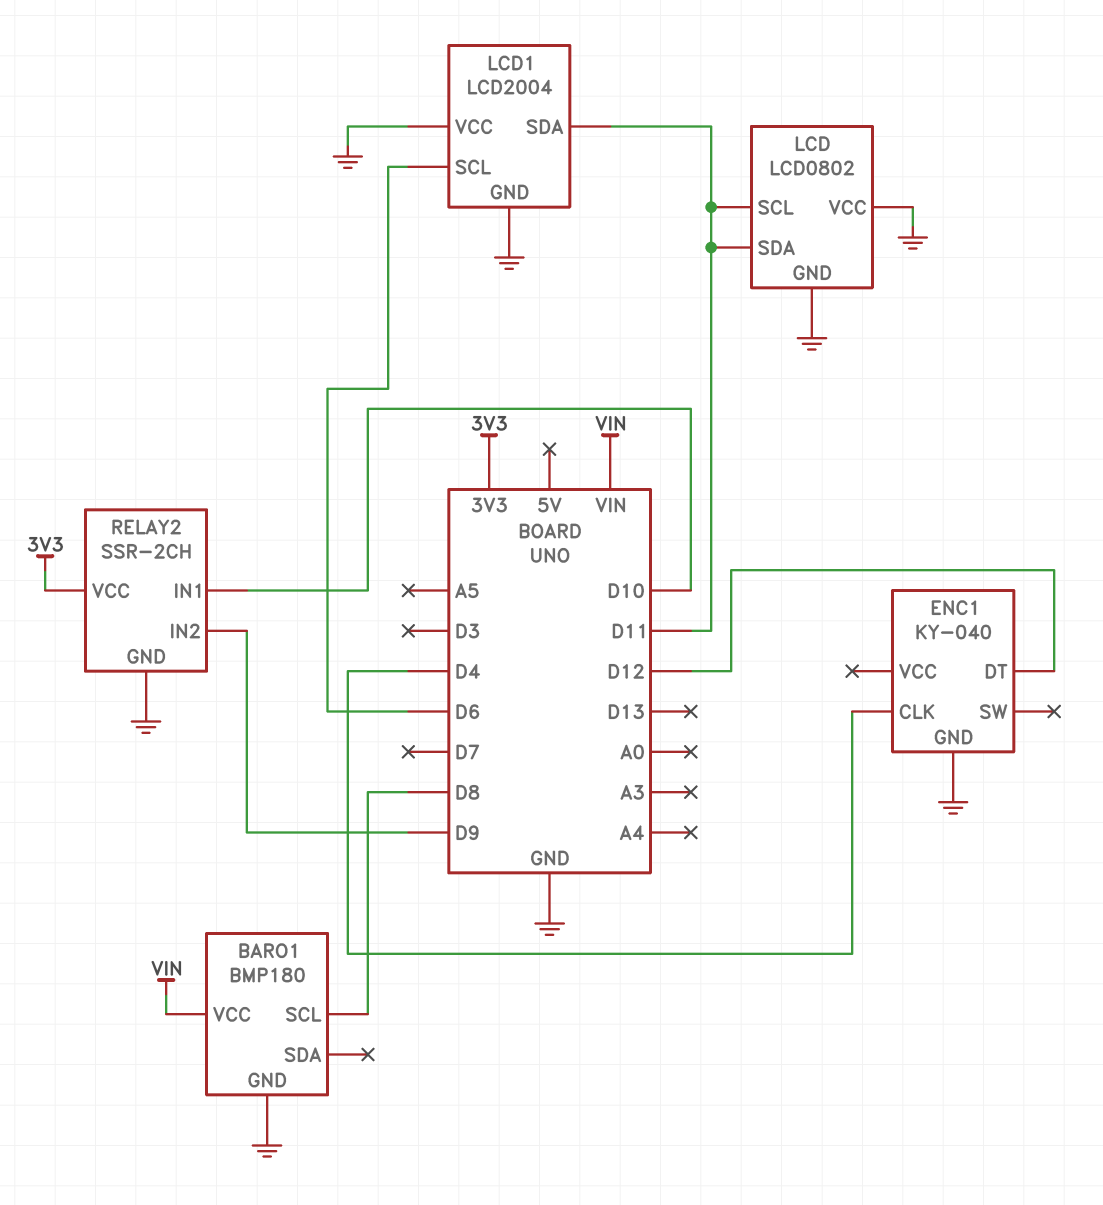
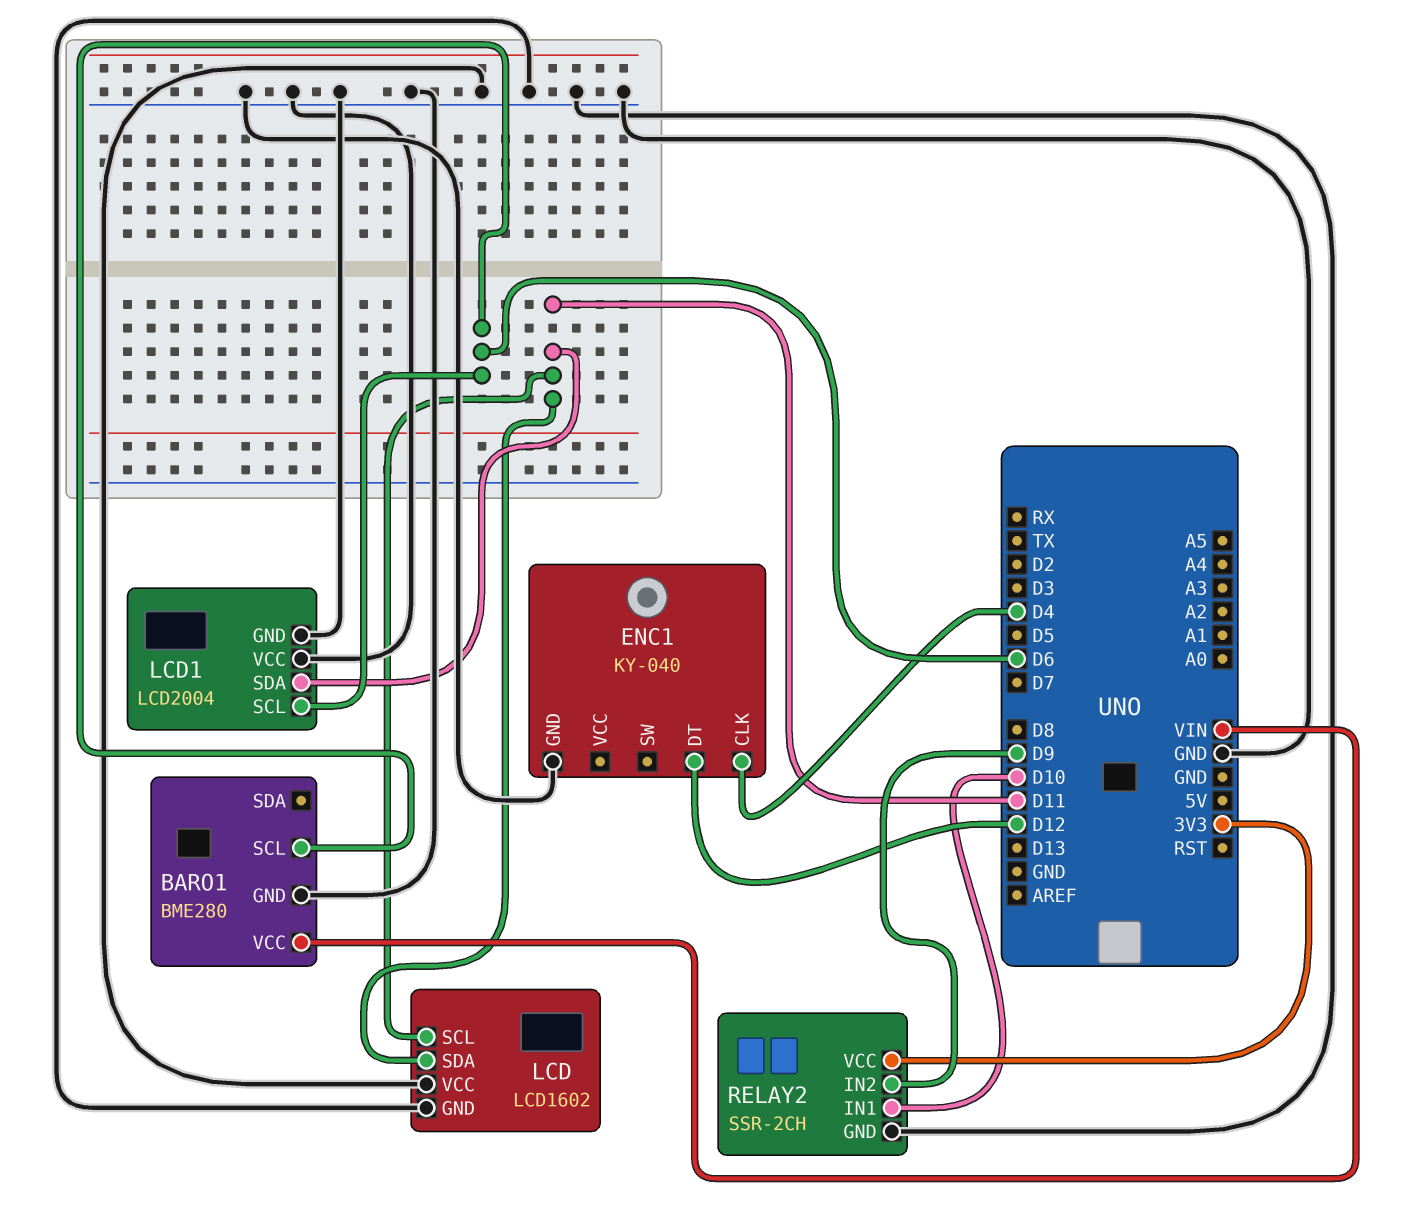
BARO1: BMP180 -> BME280
BARO1 pin SCL: D8 -> D6
LCD: LCD0802 -> LCD1602

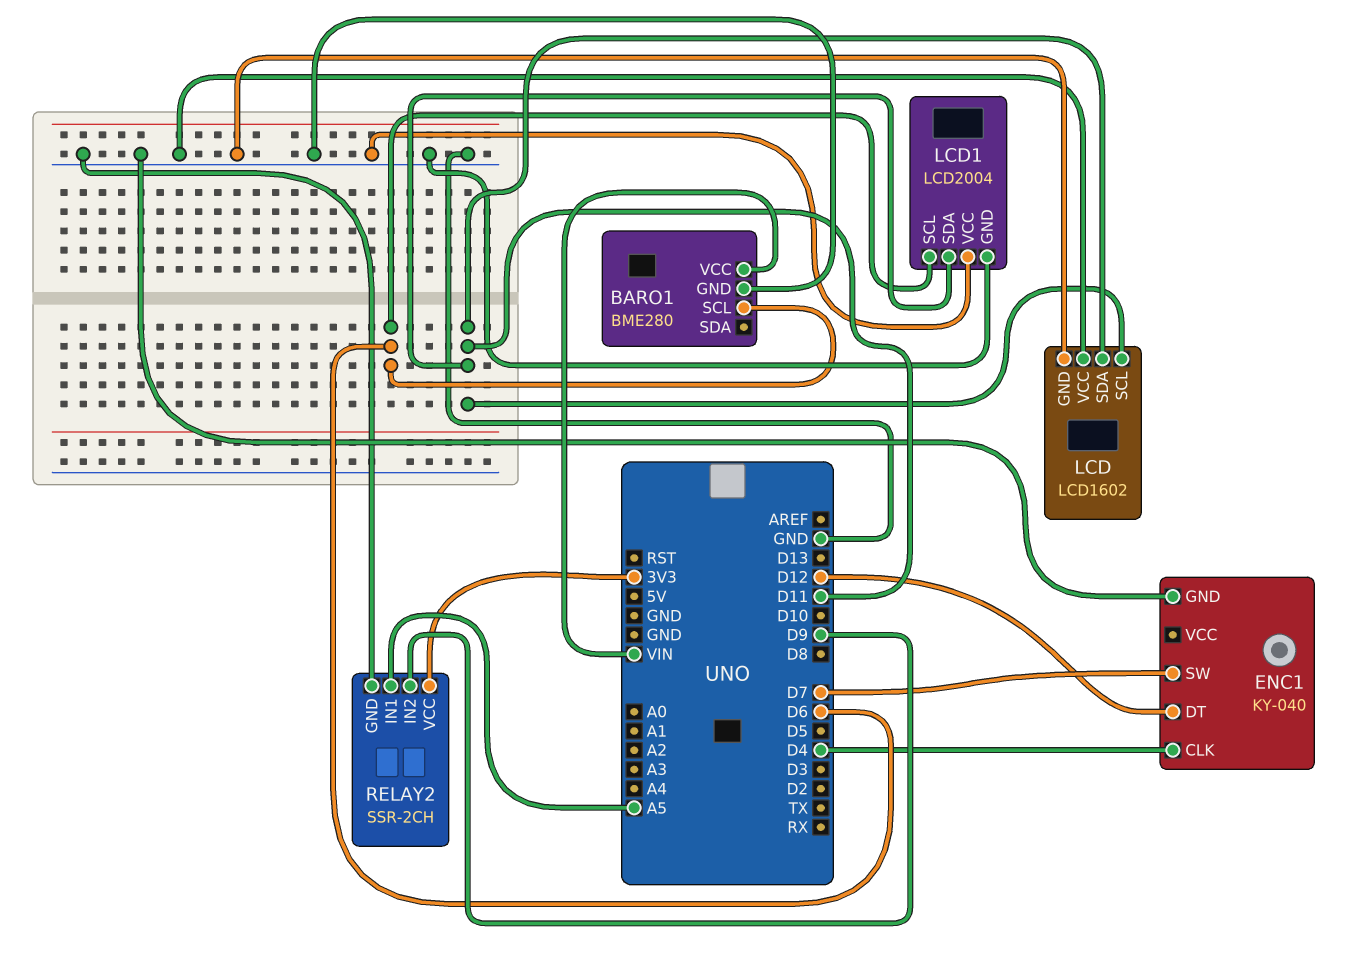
ENC1 pin SW: none -> D7
RELAY2 pin IN1: D10 -> A5

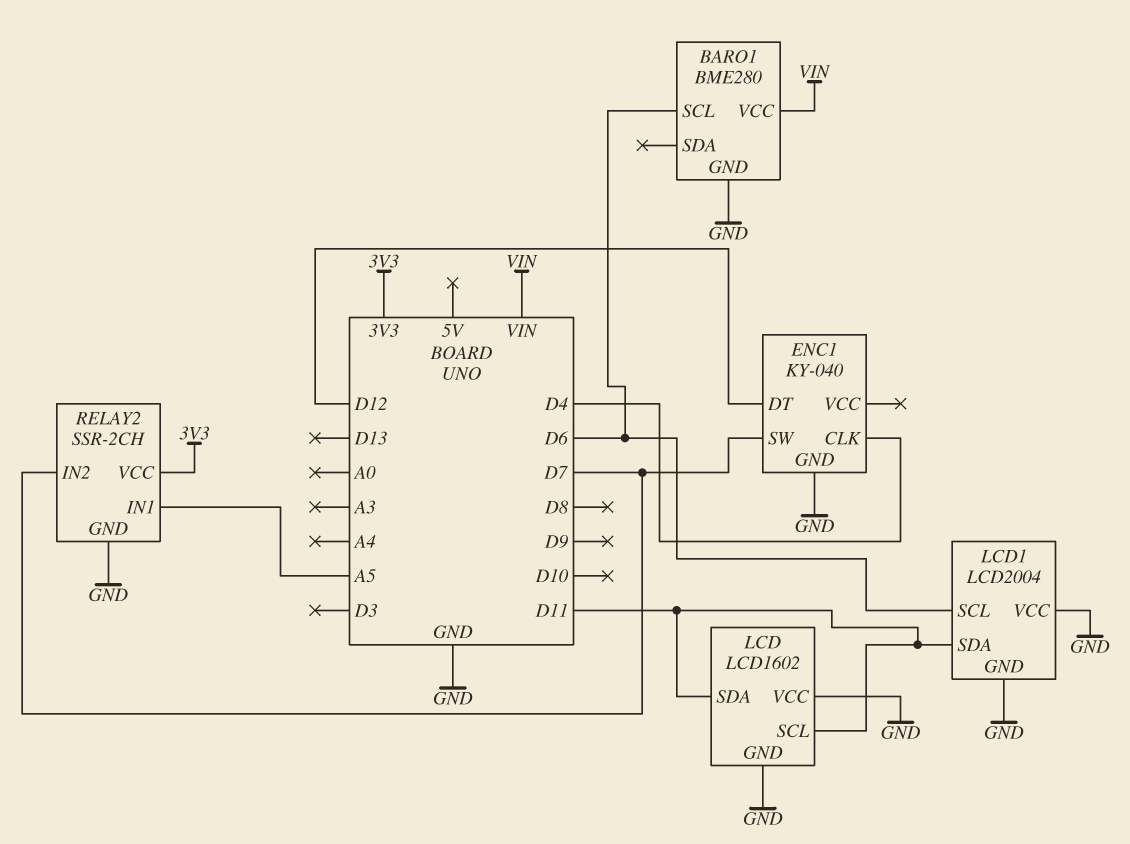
RELAY2 pin IN2: D9 -> D7

